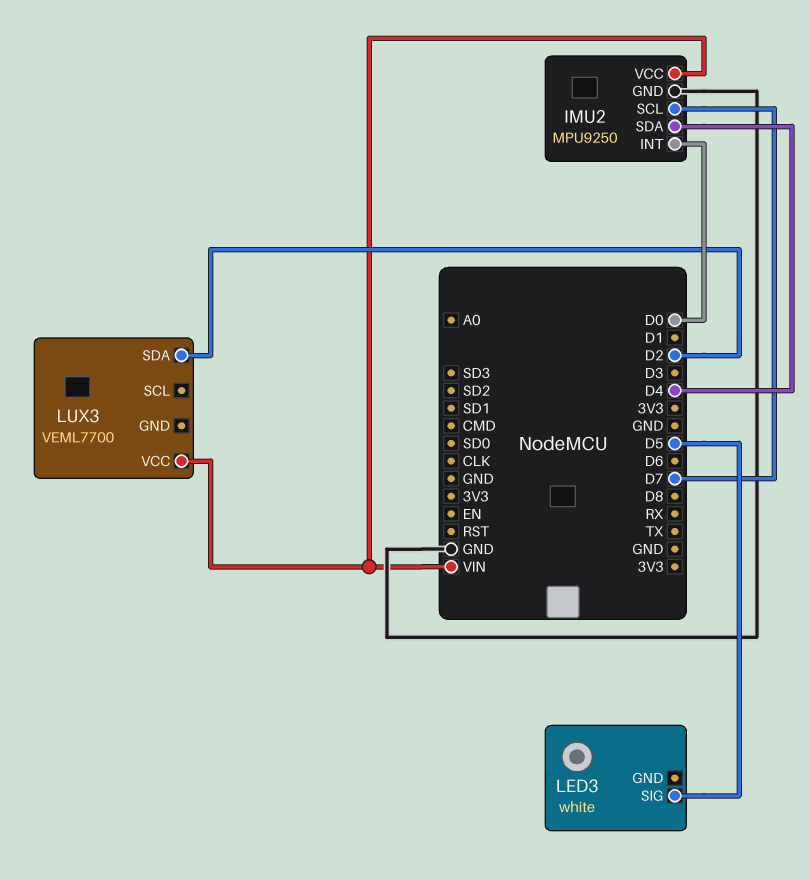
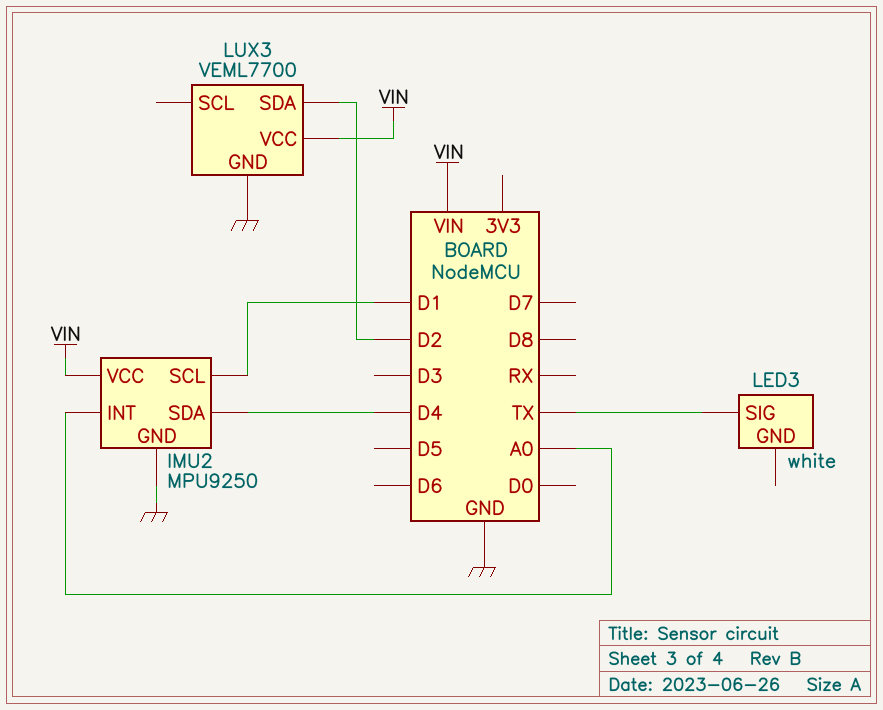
IMU2 pin INT: D0 -> A0
IMU2 pin SCL: D7 -> D1
LED3 pin SIG: D5 -> TX
LUX3 pin GND: none -> GND

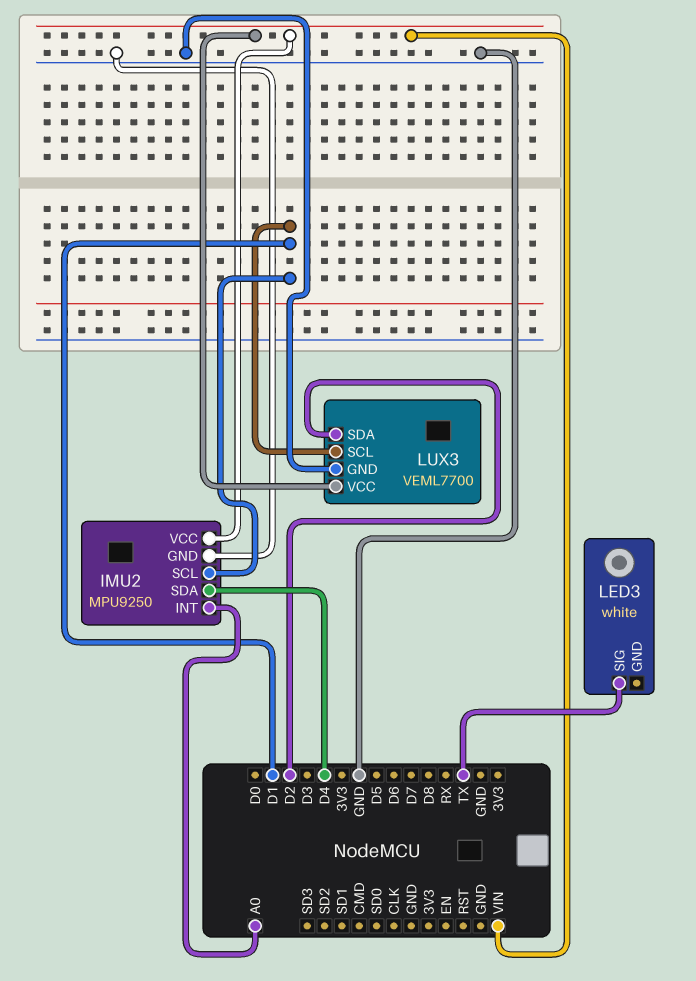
LUX3 pin SCL: none -> D1

